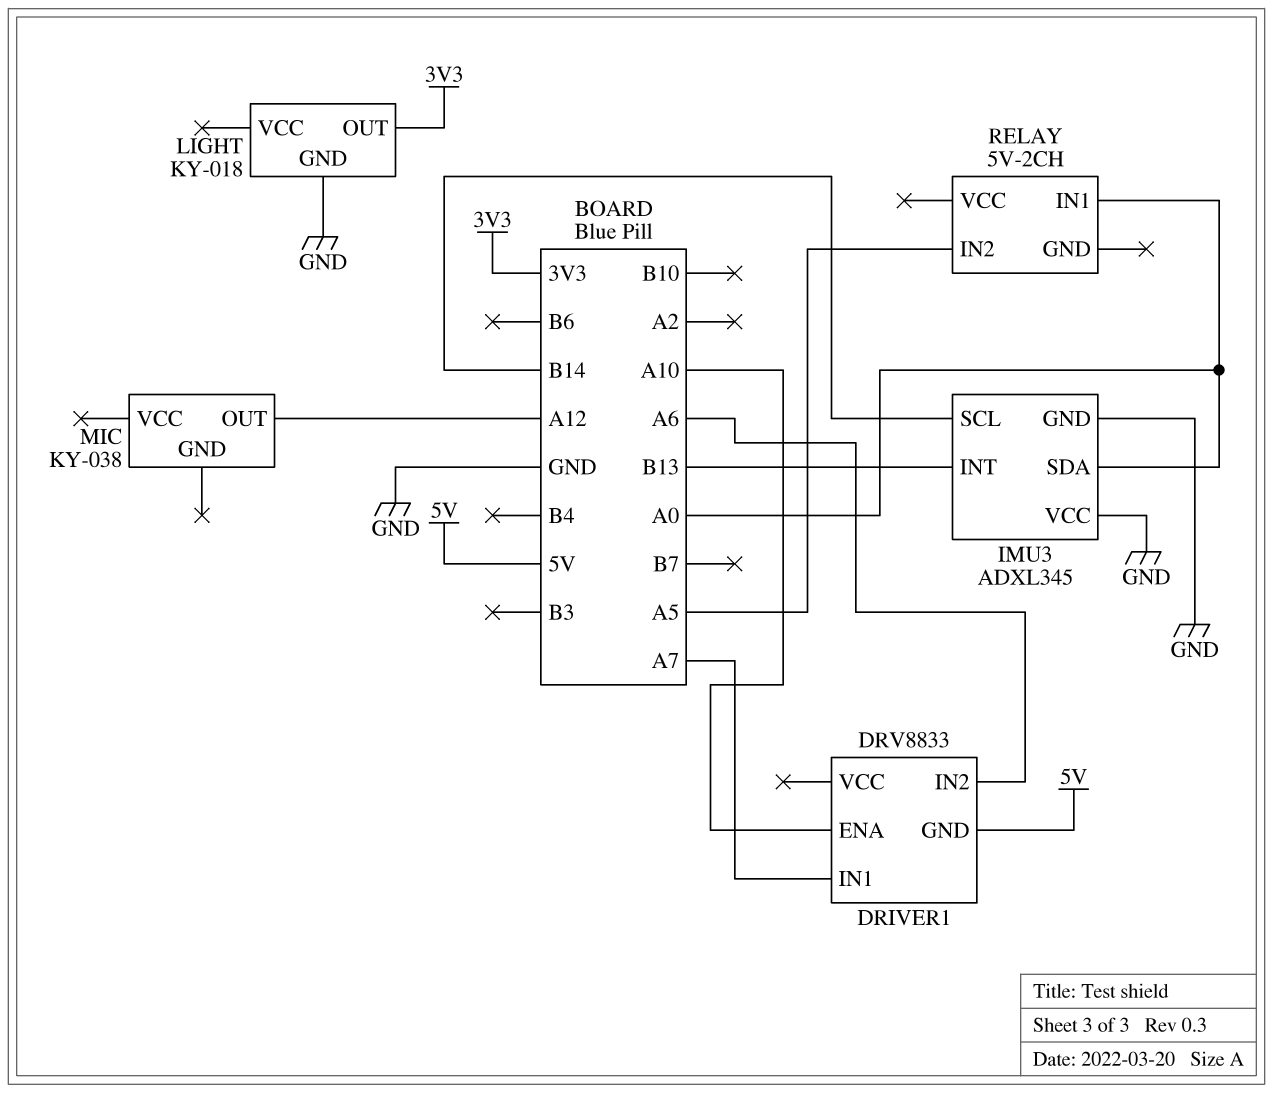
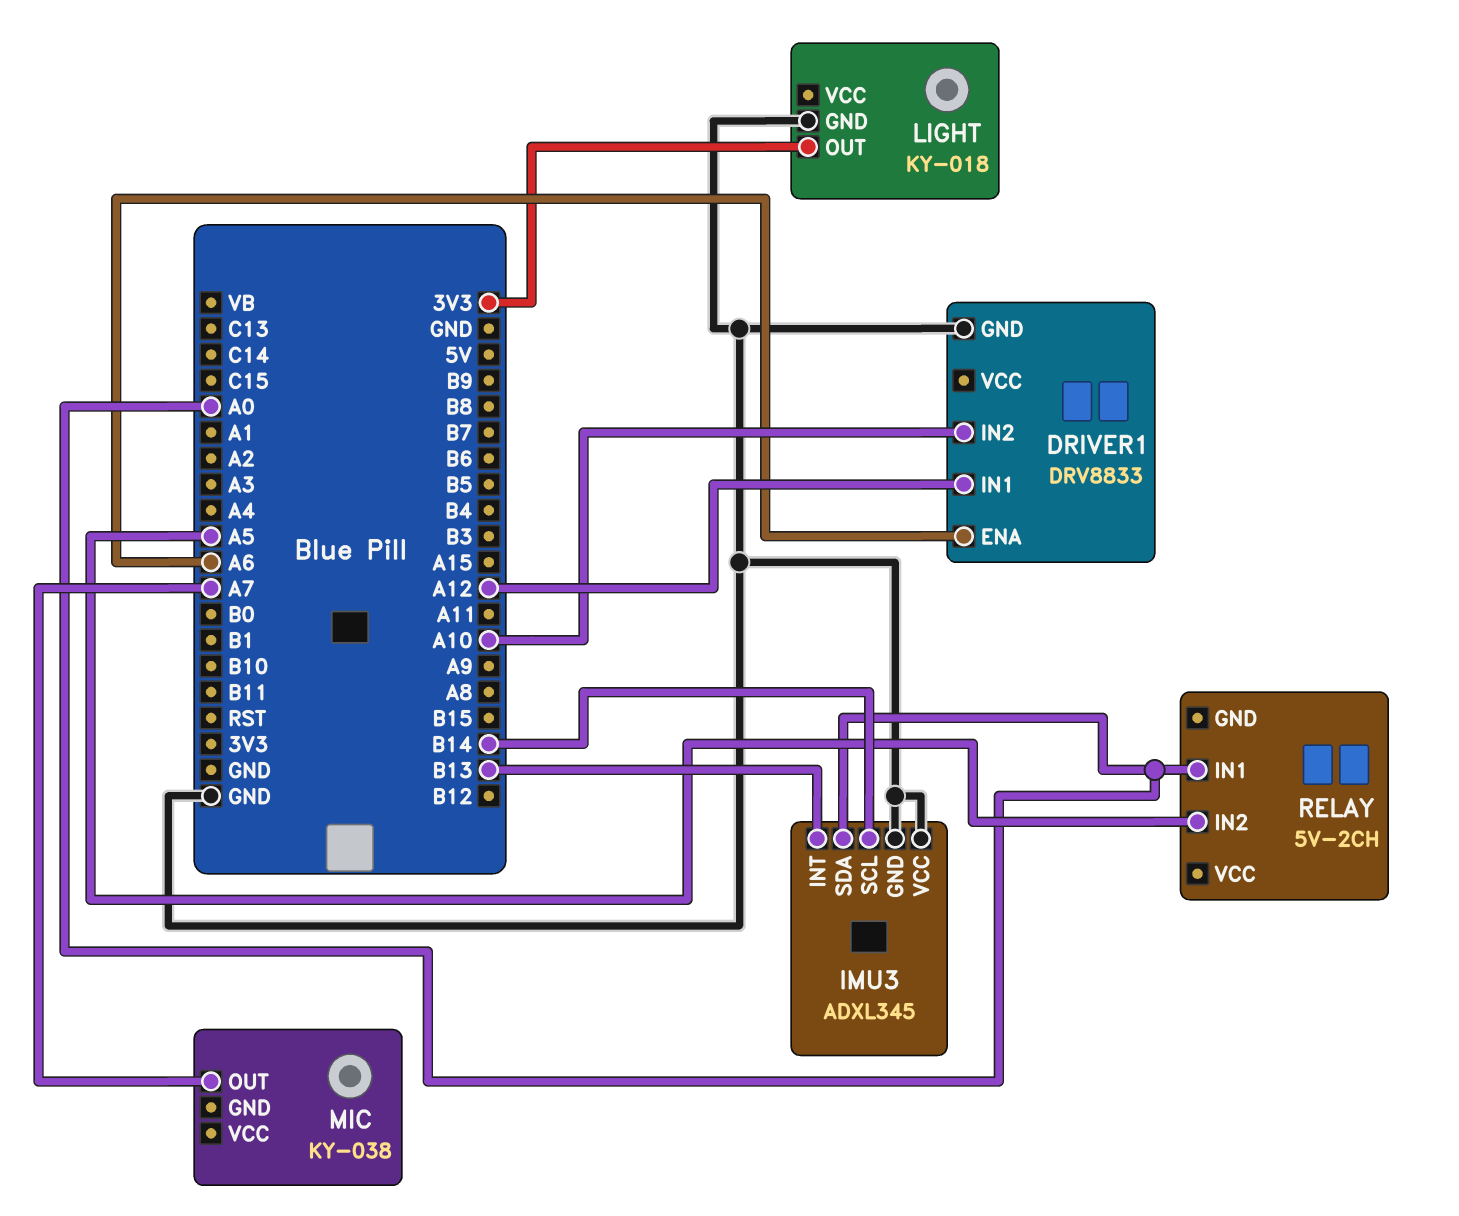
DRIVER1 pin ENA: A10 -> A6
DRIVER1 pin GND: 5V -> GND
DRIVER1 pin IN1: A7 -> A12
DRIVER1 pin IN2: A6 -> A10
MIC pin OUT: A12 -> A7

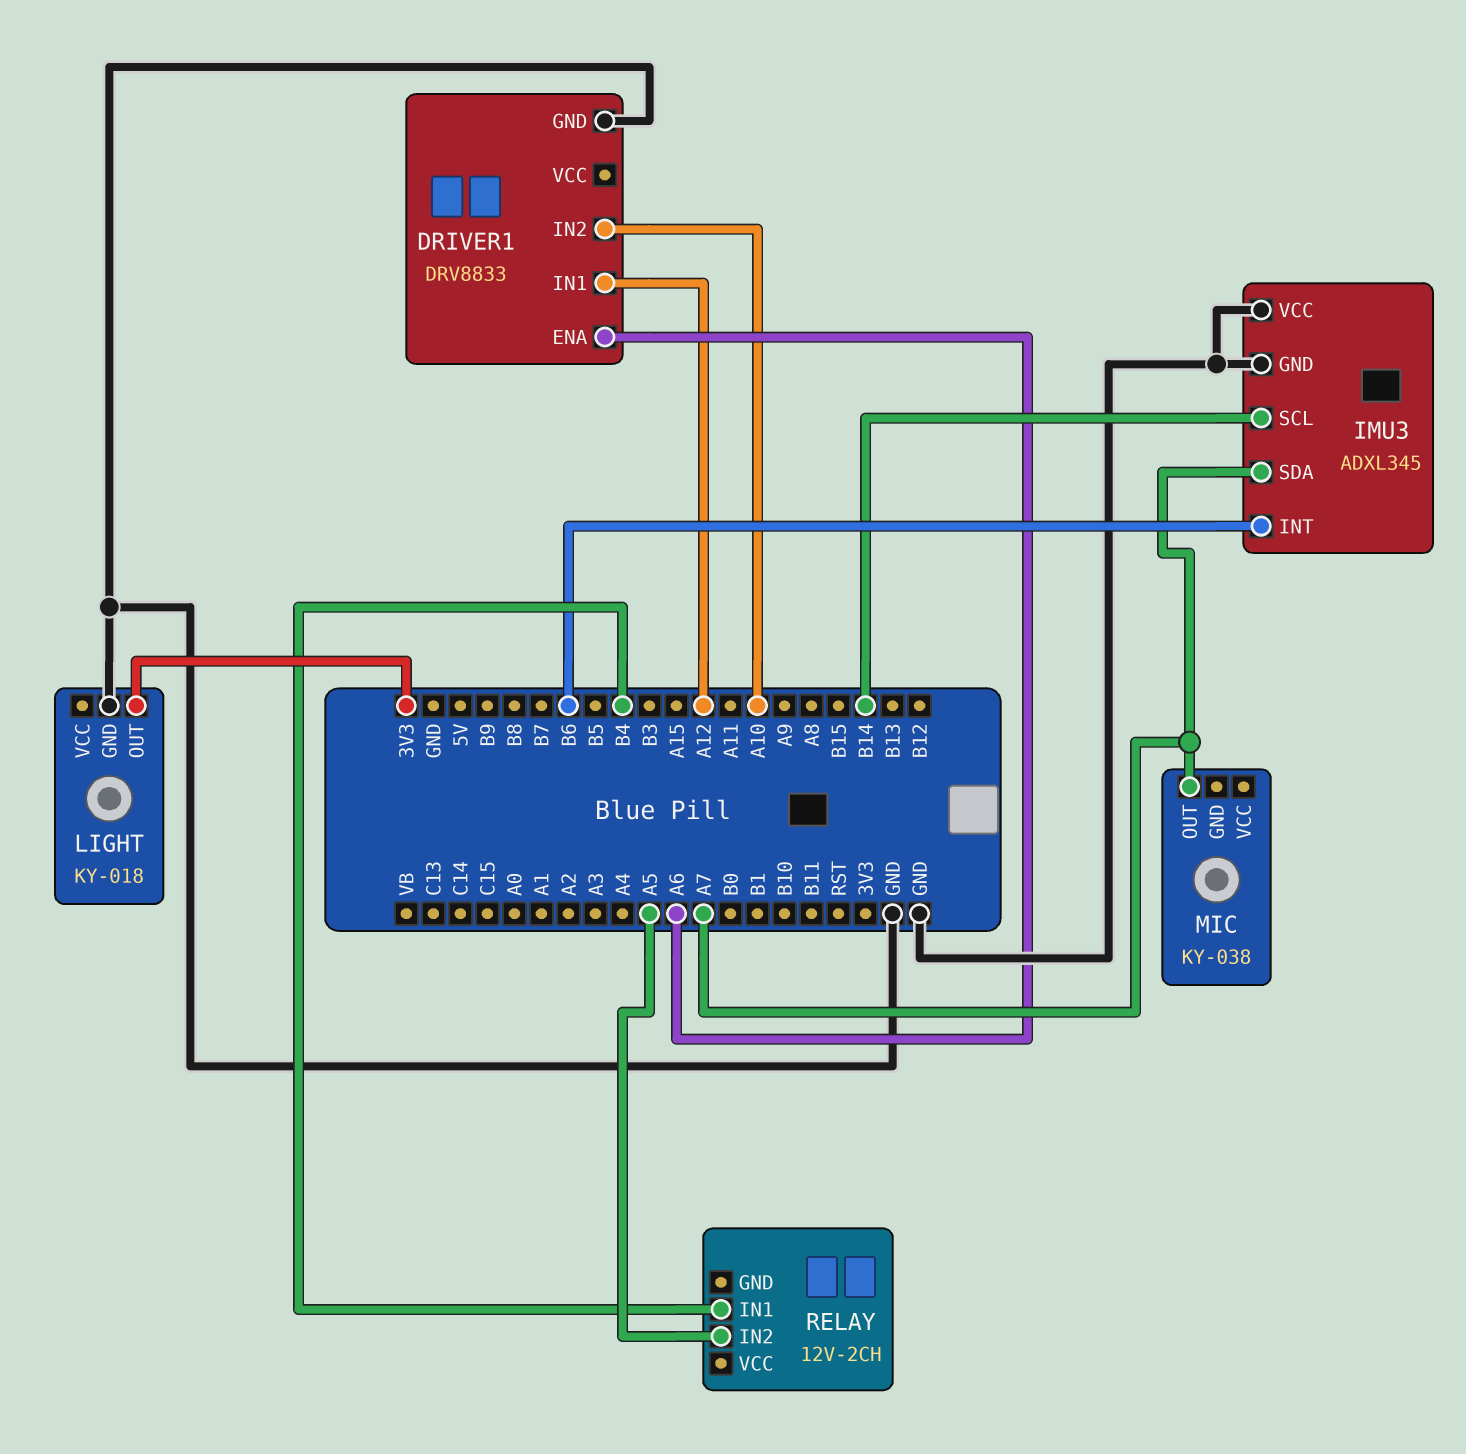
IMU3 pin INT: B13 -> B6
IMU3 pin SDA: A0 -> A7
RELAY: 5V-2CH -> 12V-2CH
RELAY pin IN1: A0 -> B4

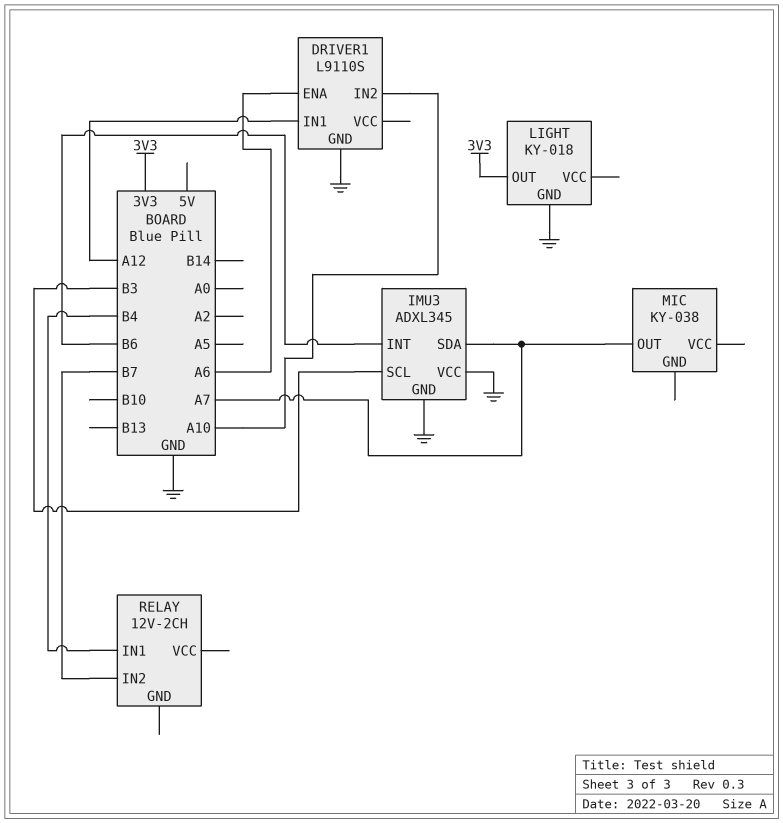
DRIVER1: DRV8833 -> L9110S
IMU3 pin SCL: B14 -> B3
RELAY pin IN2: A5 -> B7

